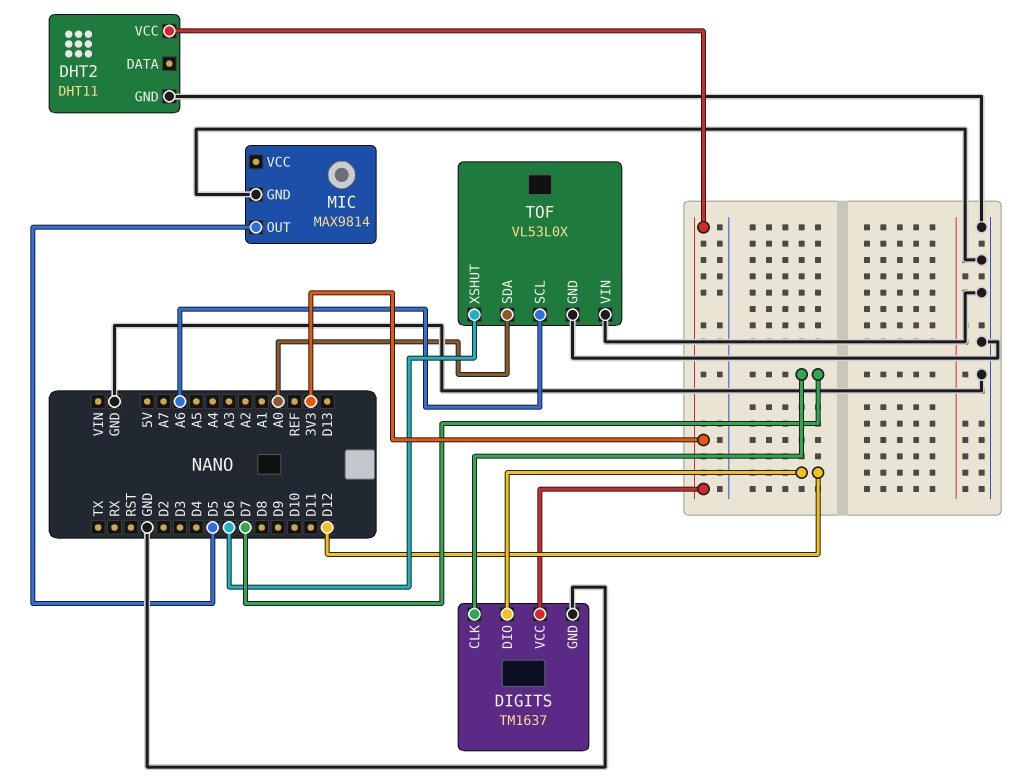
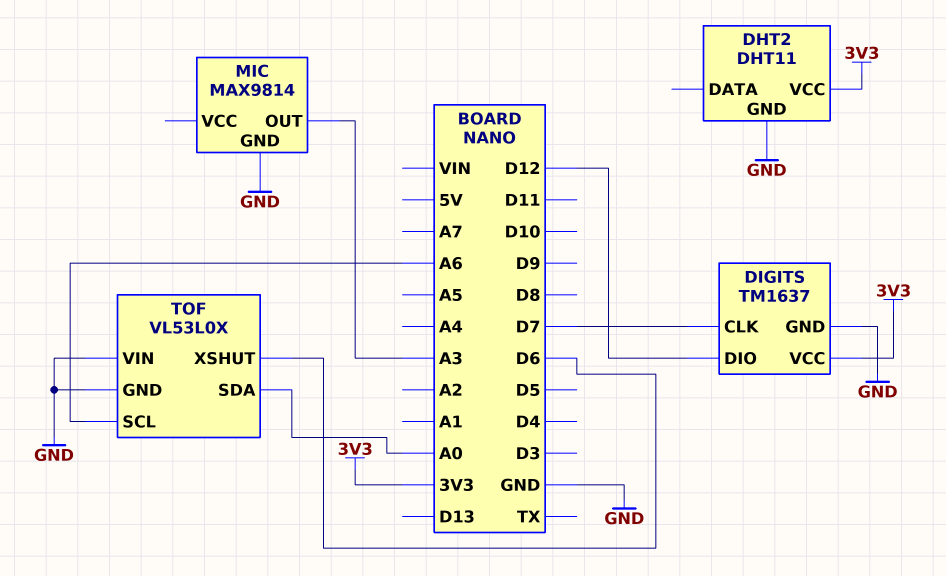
MIC pin OUT: D5 -> A3

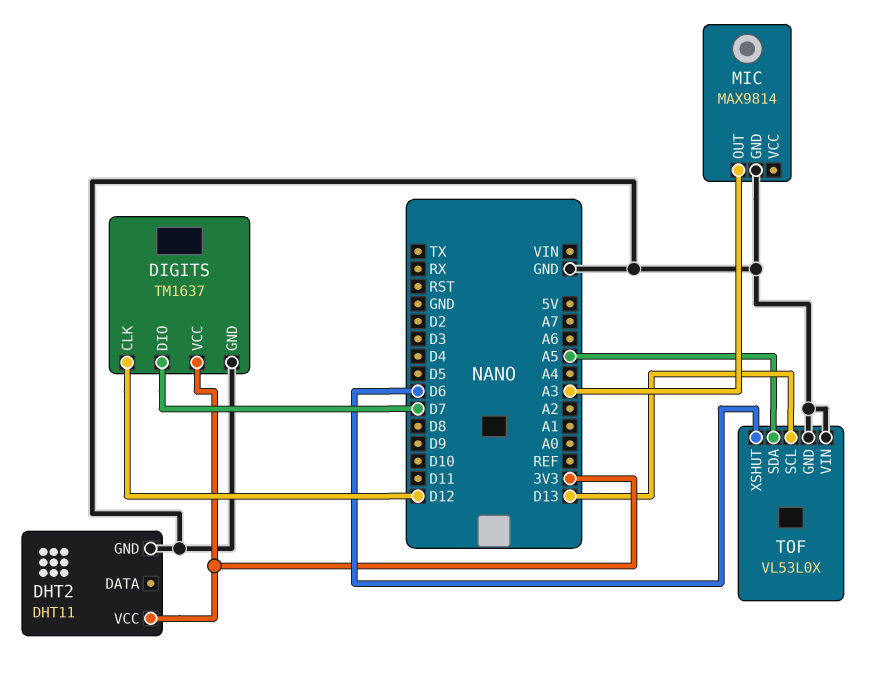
DIGITS pin CLK: D7 -> D12
DIGITS pin DIO: D12 -> D7
TOF pin SCL: A6 -> D13
TOF pin SDA: A0 -> A5

